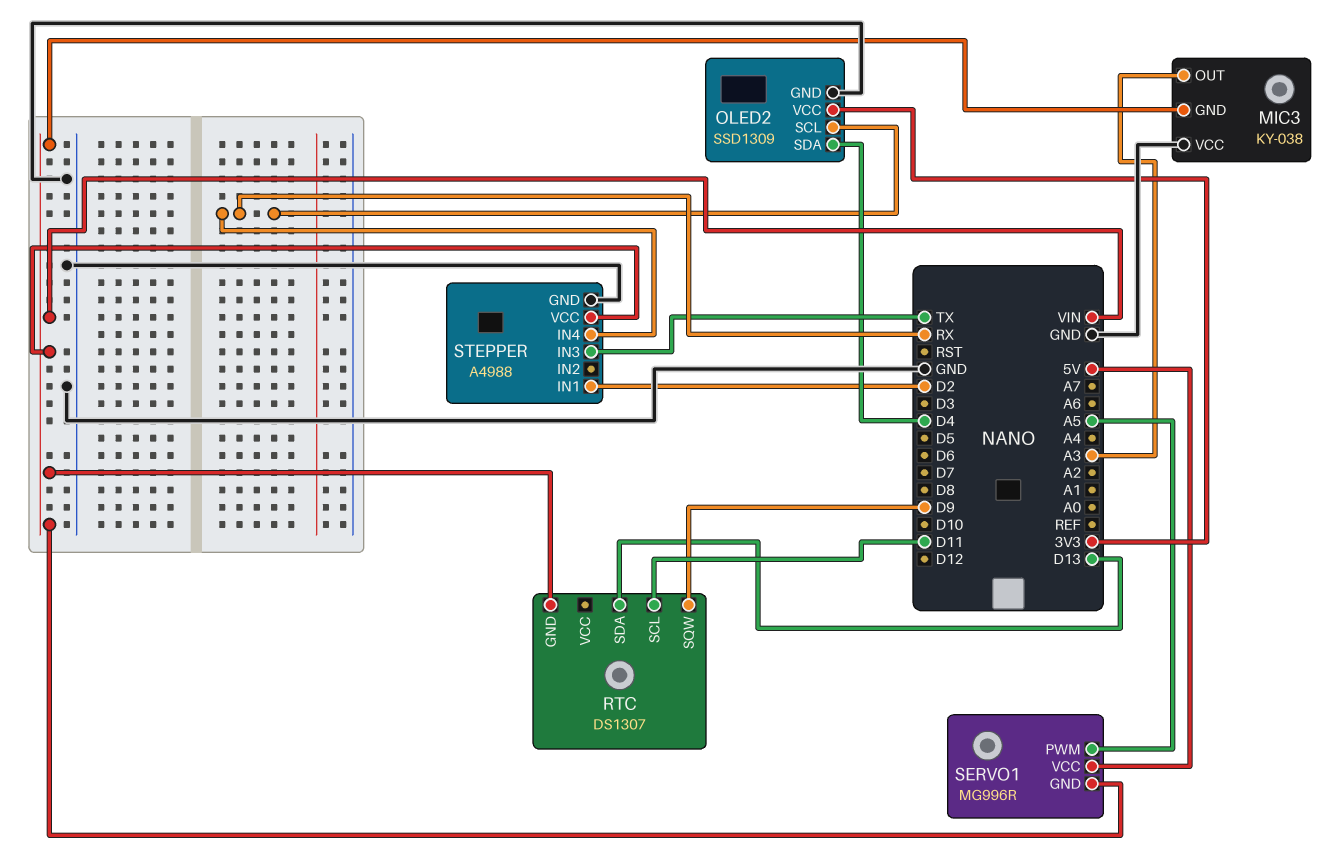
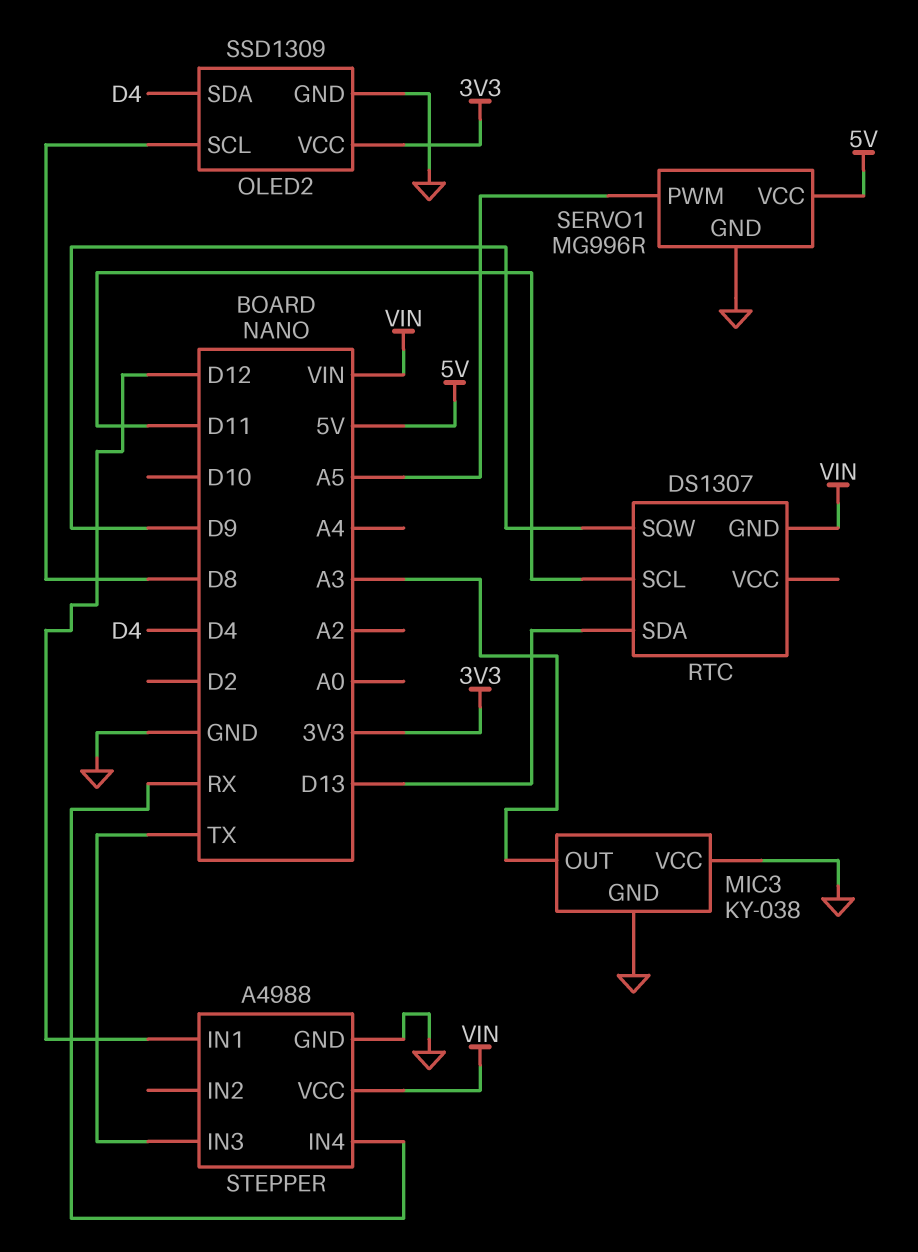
MIC3 pin GND: VIN -> GND
OLED2 pin SCL: RX -> D8
SERVO1 pin GND: VIN -> GND
STEPPER pin IN1: D2 -> D12

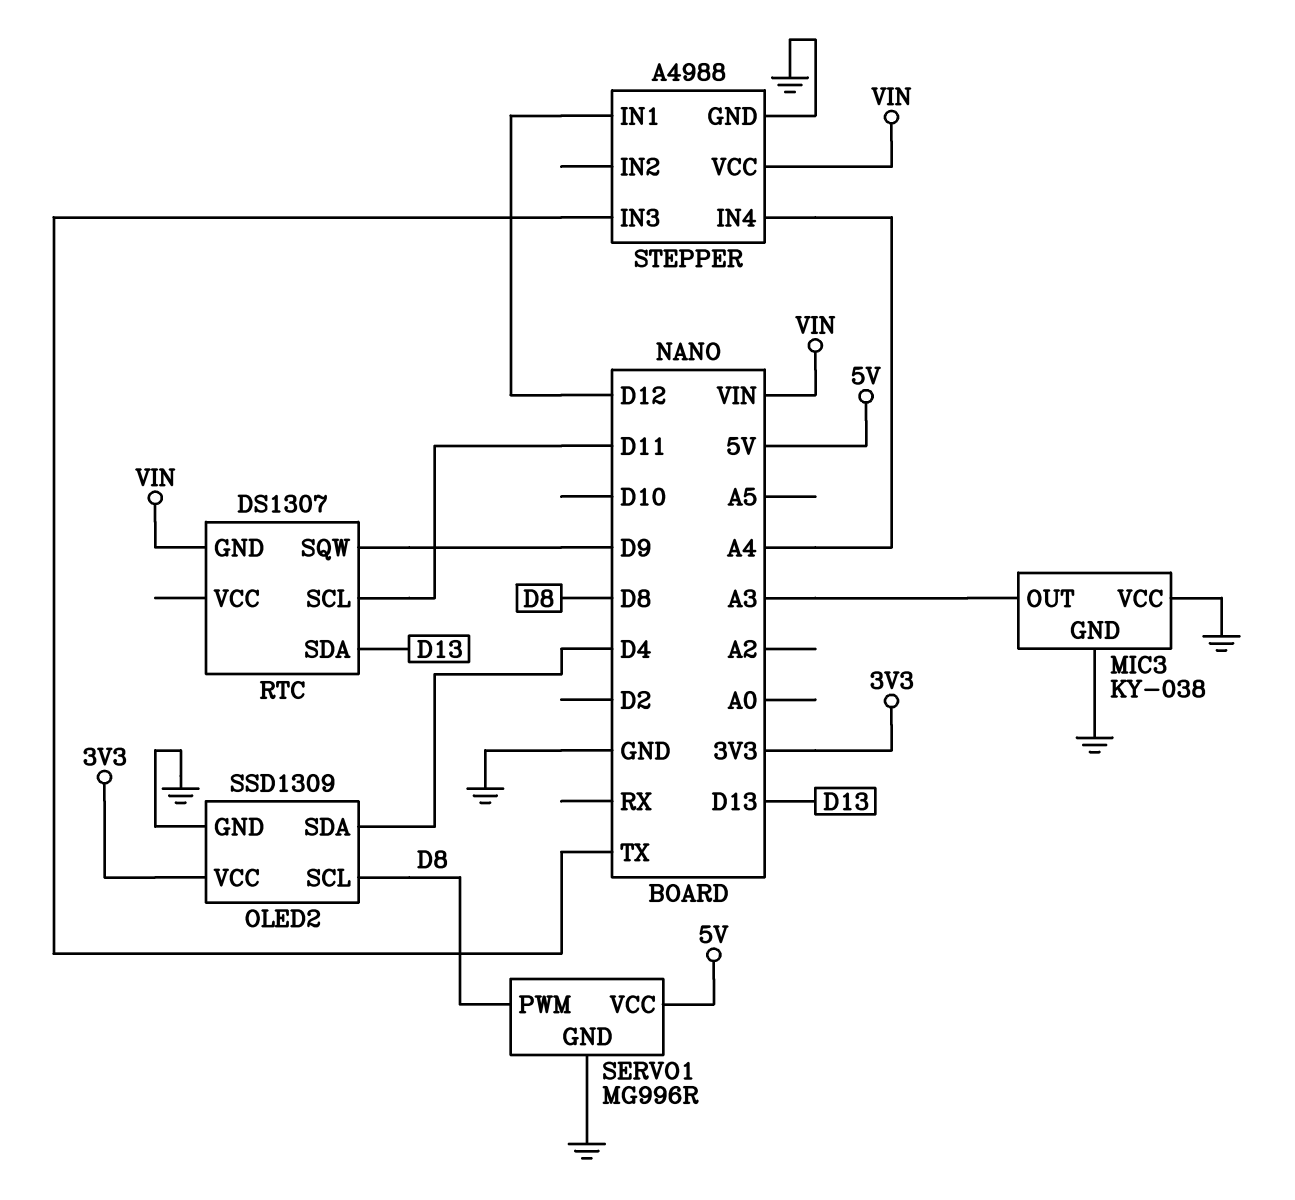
SERVO1 pin PWM: A5 -> D8
STEPPER pin IN4: RX -> A4

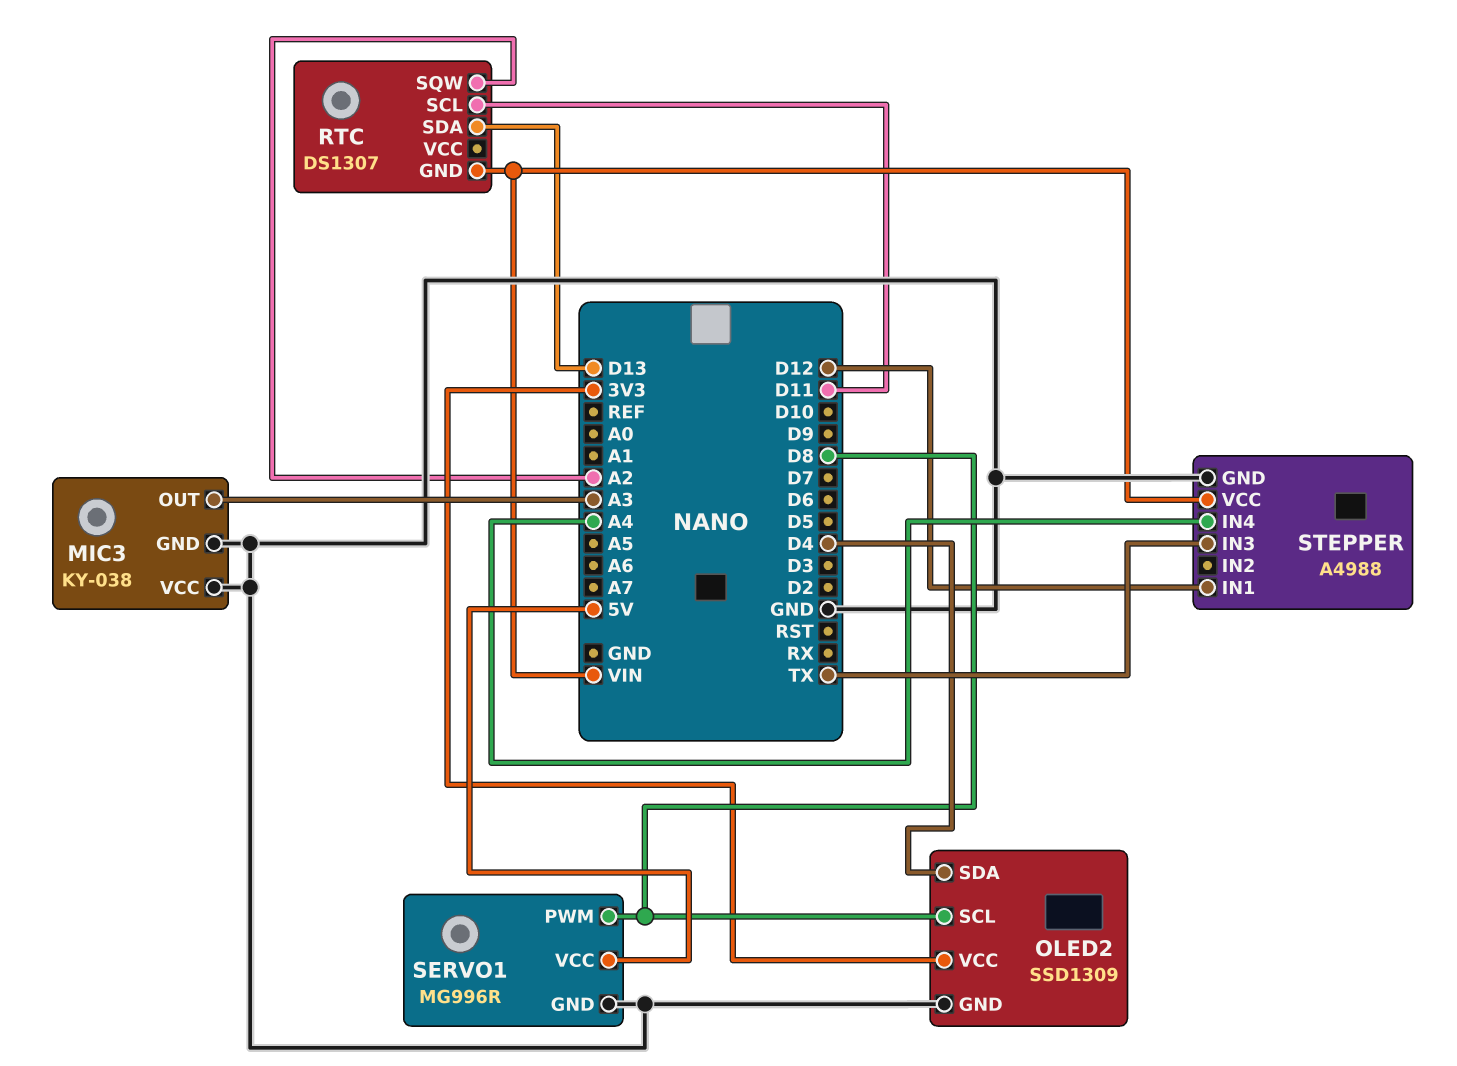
RTC pin SQW: D9 -> A2

